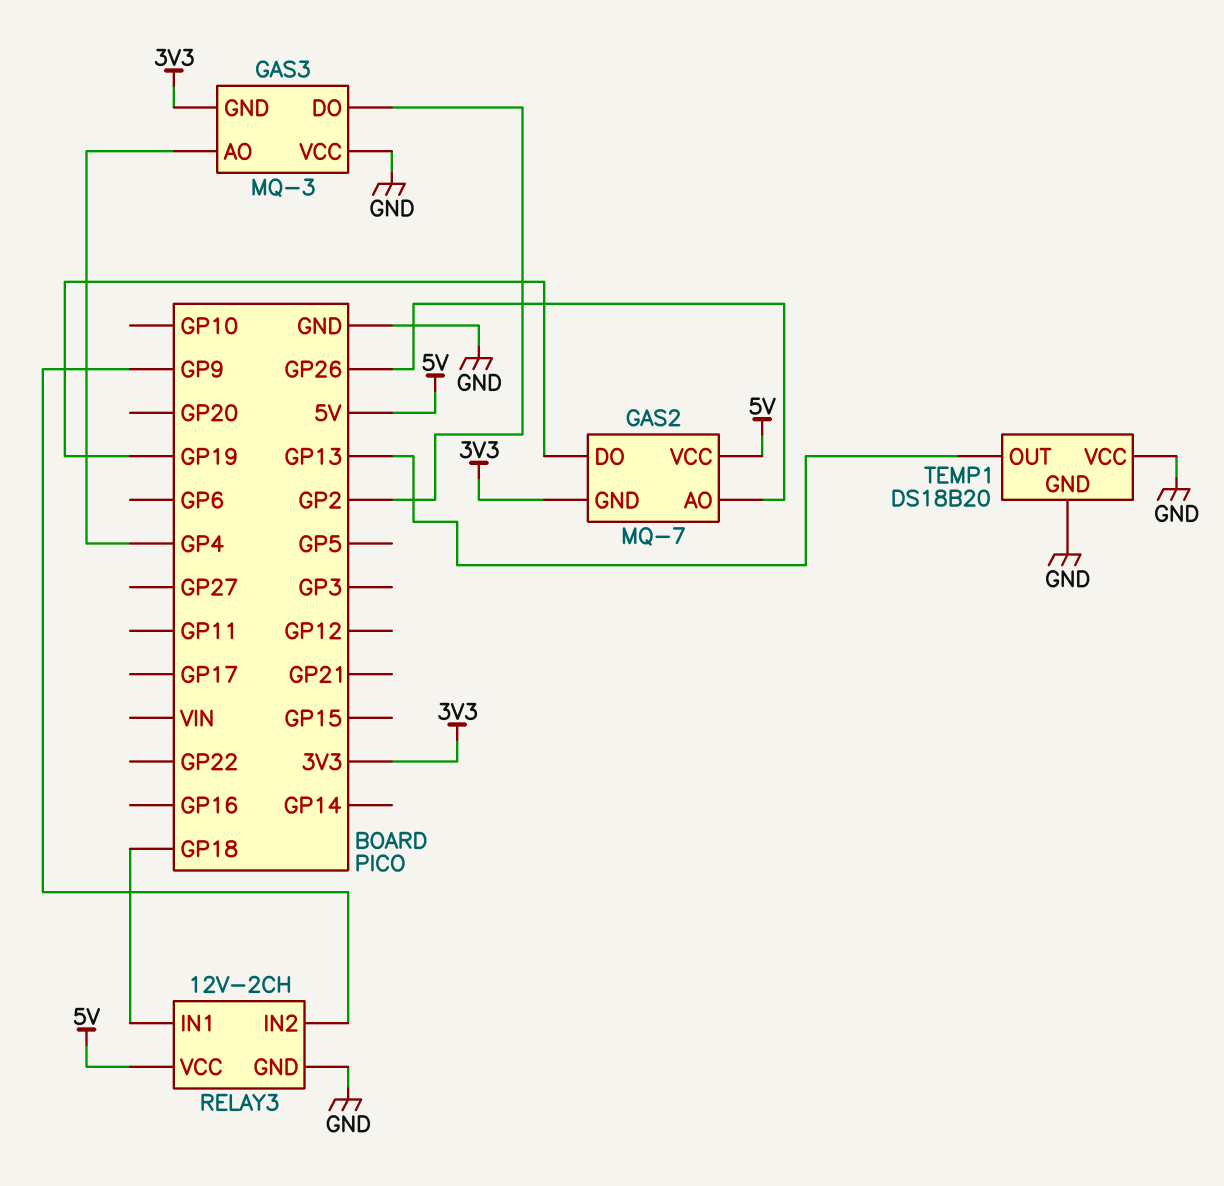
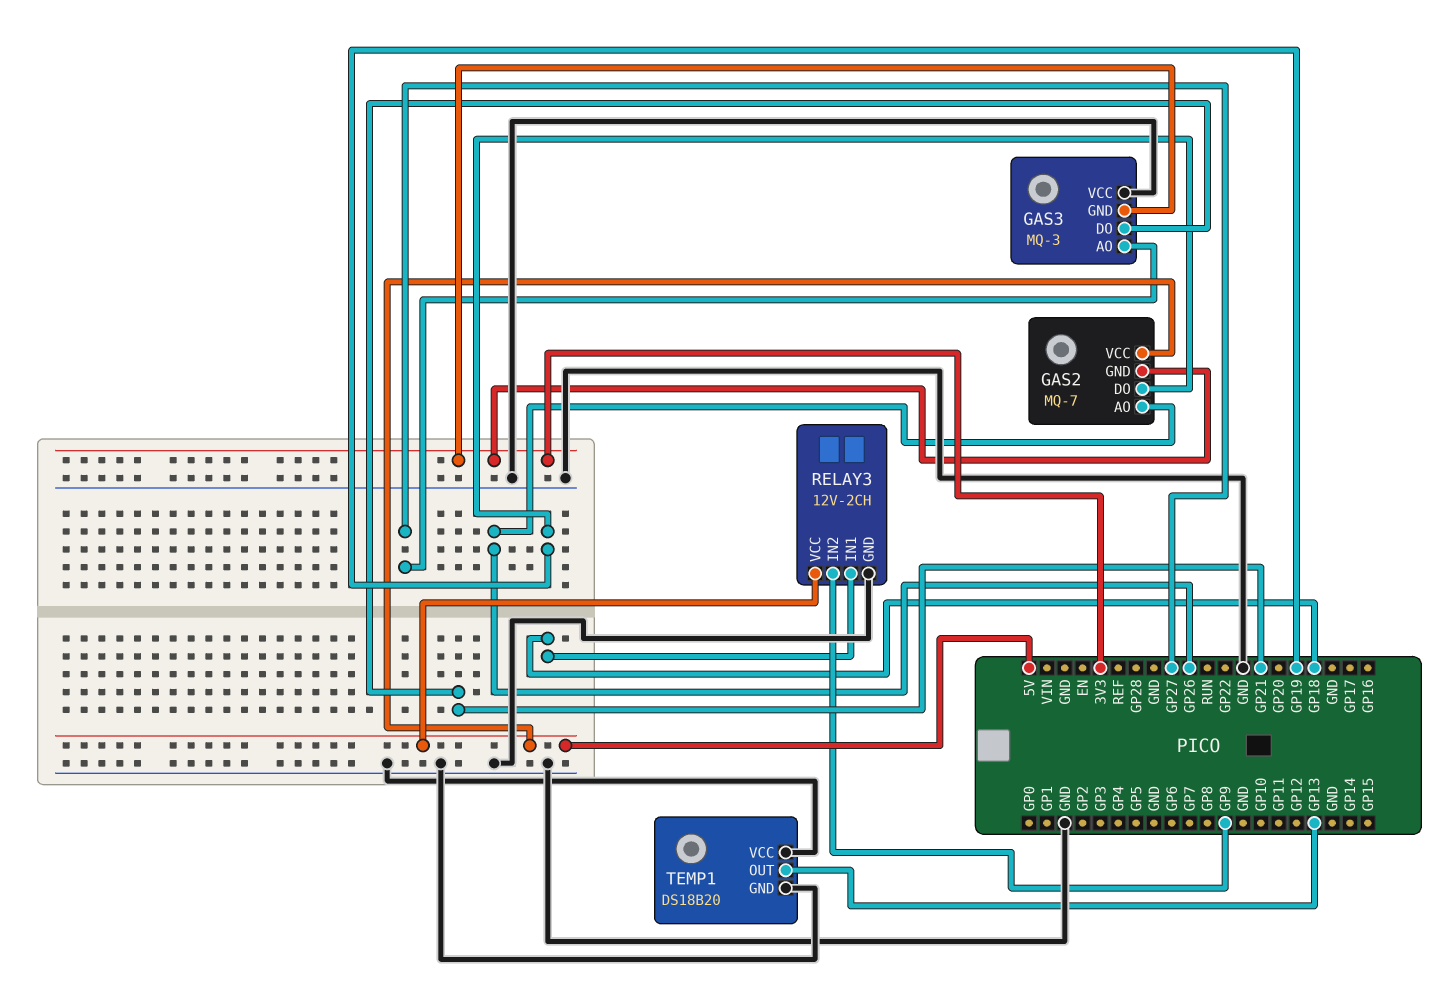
GAS3 pin AO: GP4 -> GP27
GAS3 pin DO: GP2 -> GP21

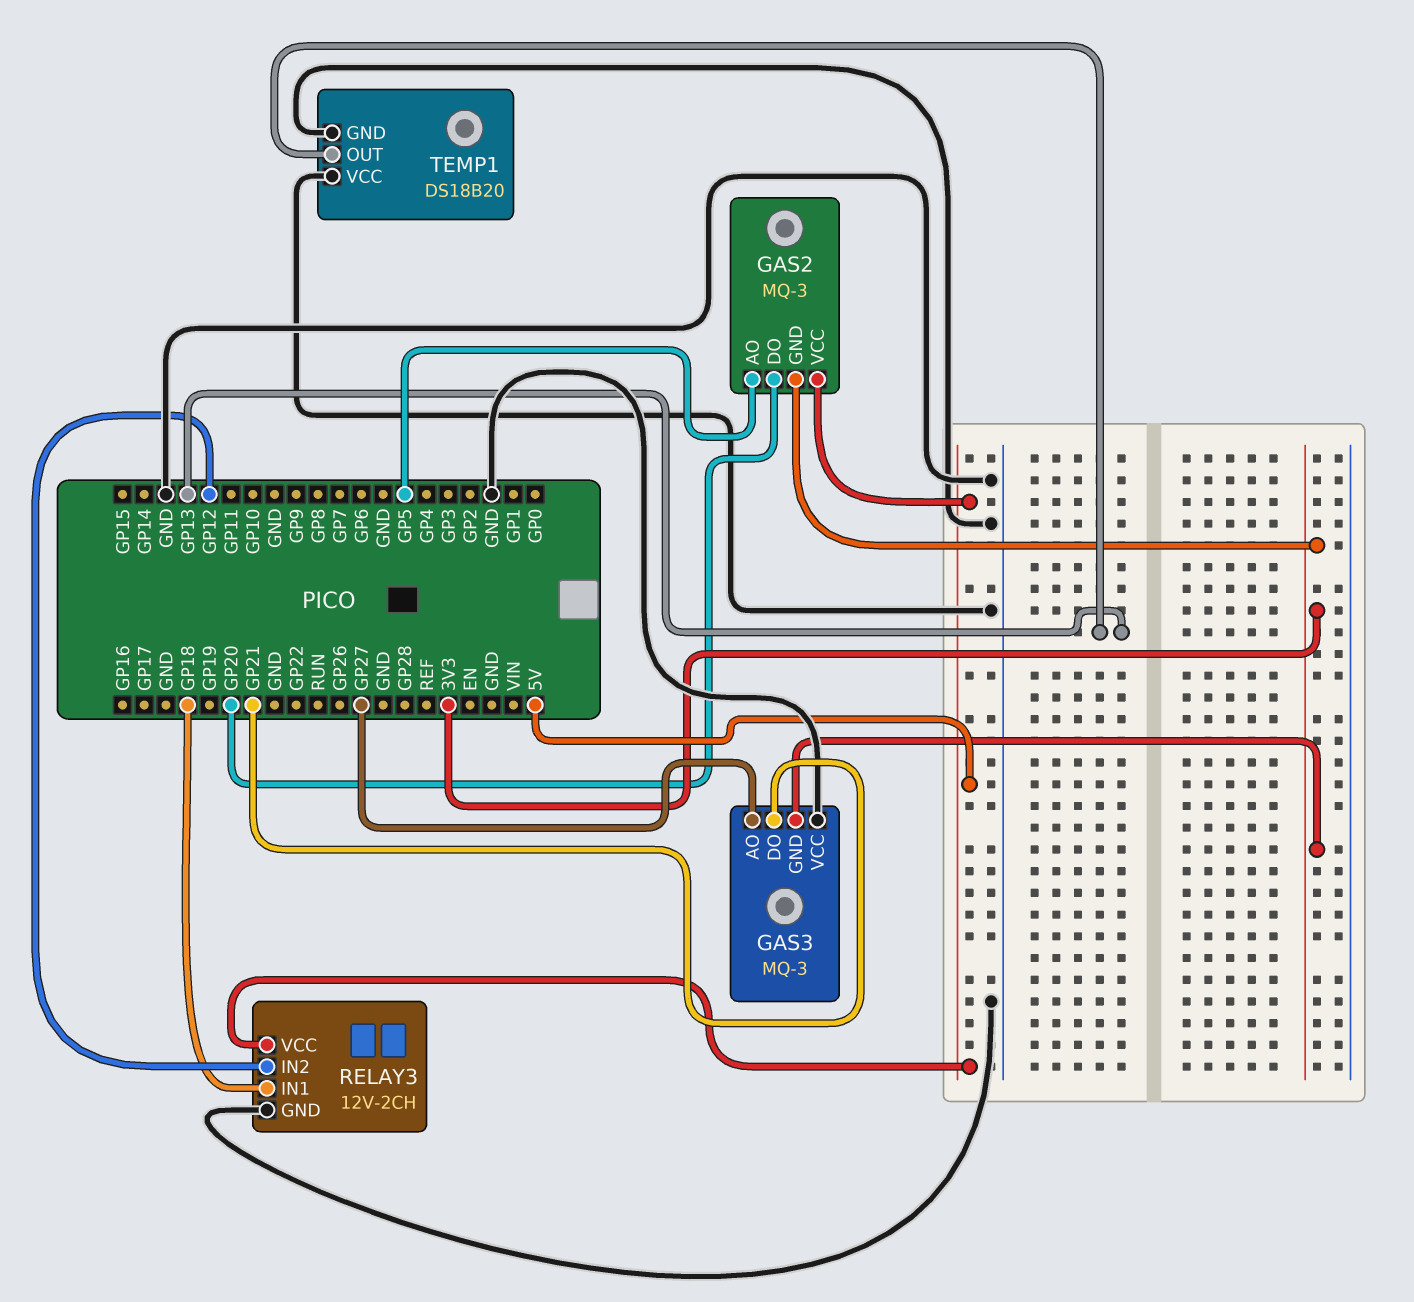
GAS2: MQ-7 -> MQ-3
GAS2 pin AO: GP26 -> GP5
GAS2 pin DO: GP19 -> GP20
RELAY3 pin IN2: GP9 -> GP12

